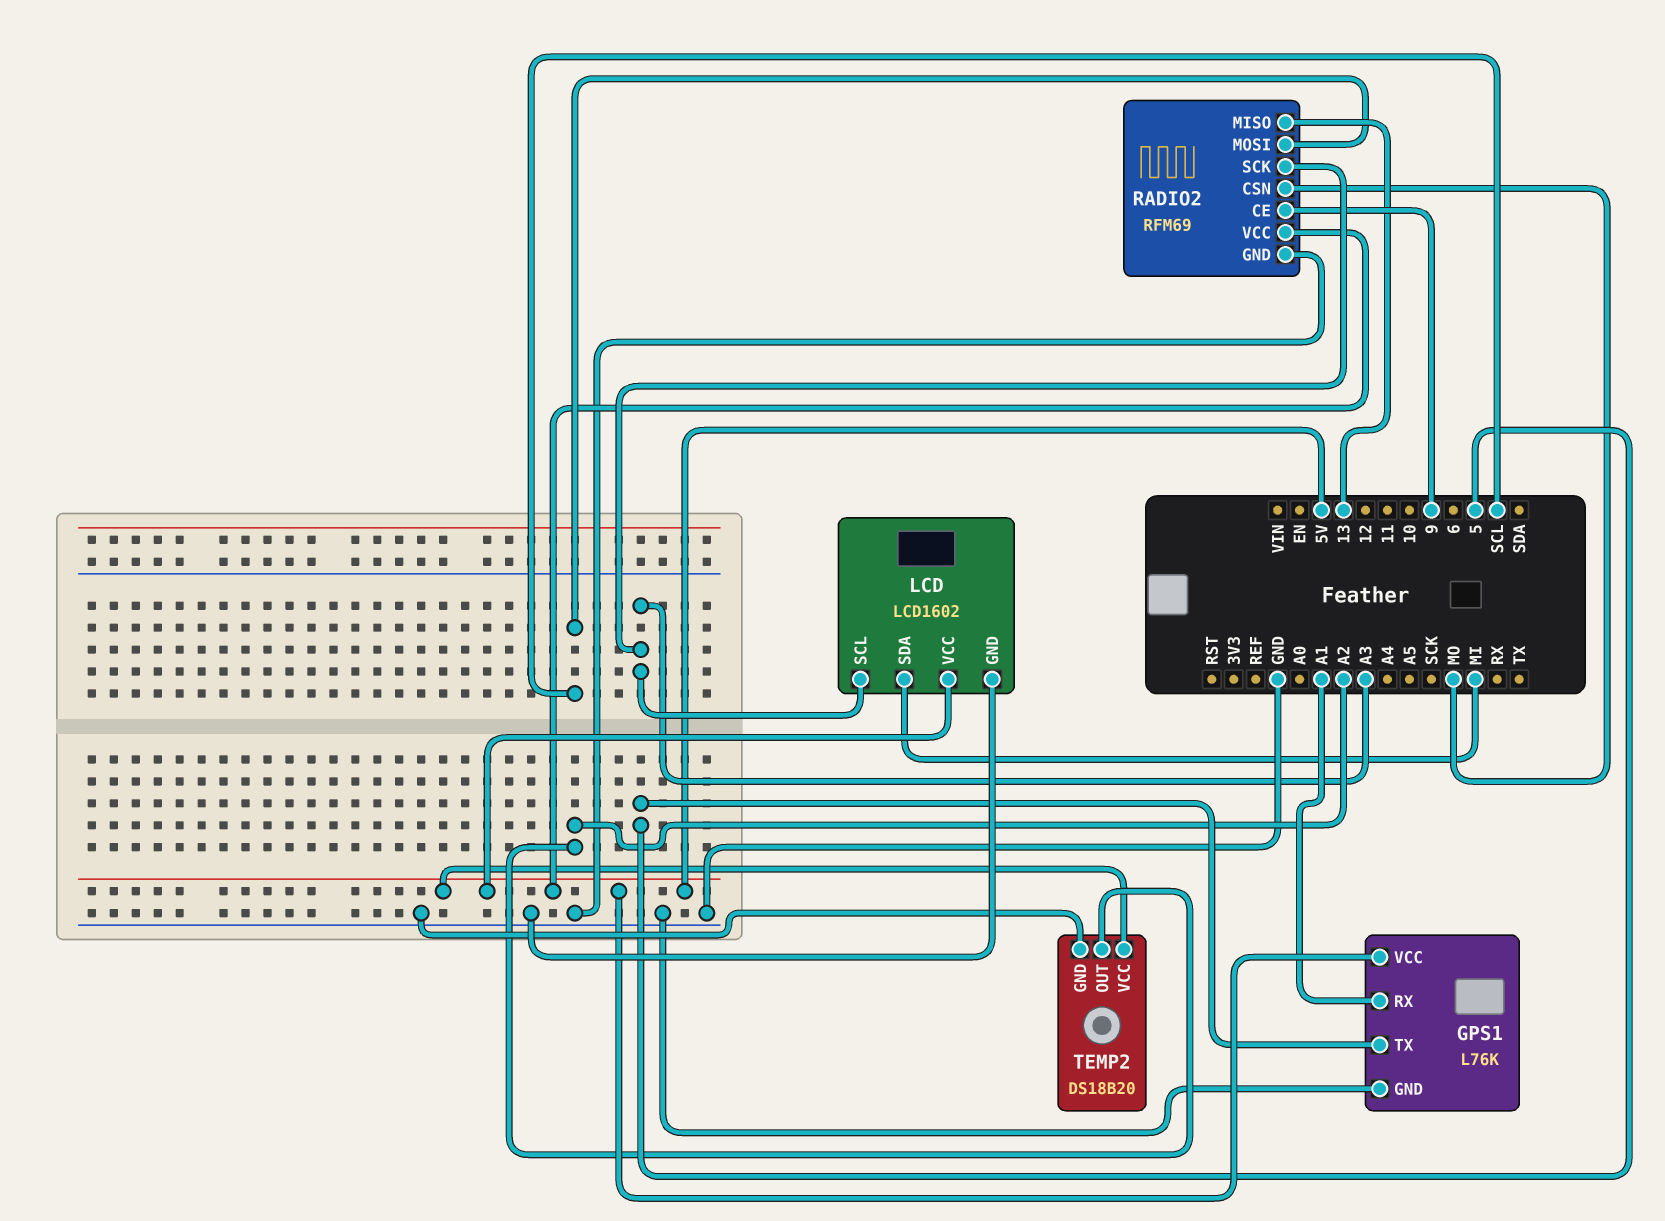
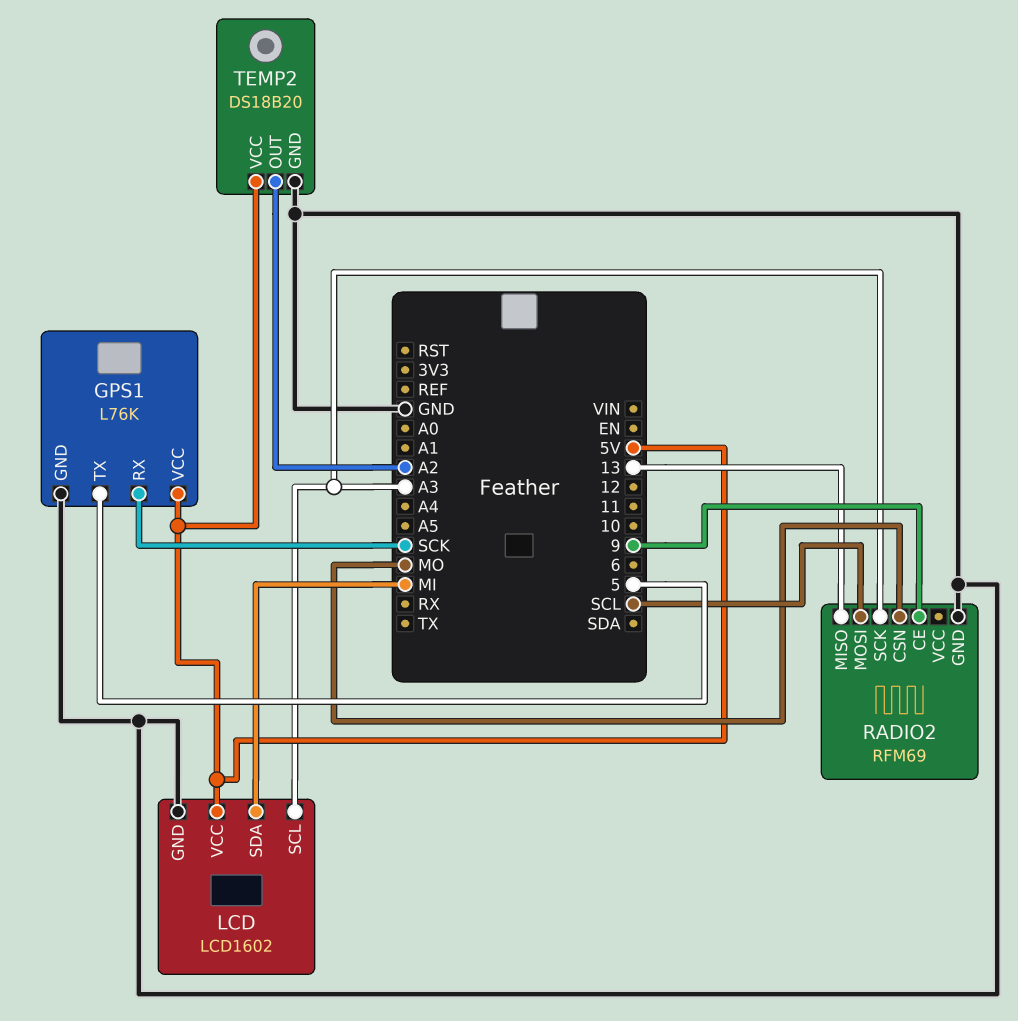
GPS1 pin RX: A1 -> SCK
RADIO2 pin VCC: 5V -> none

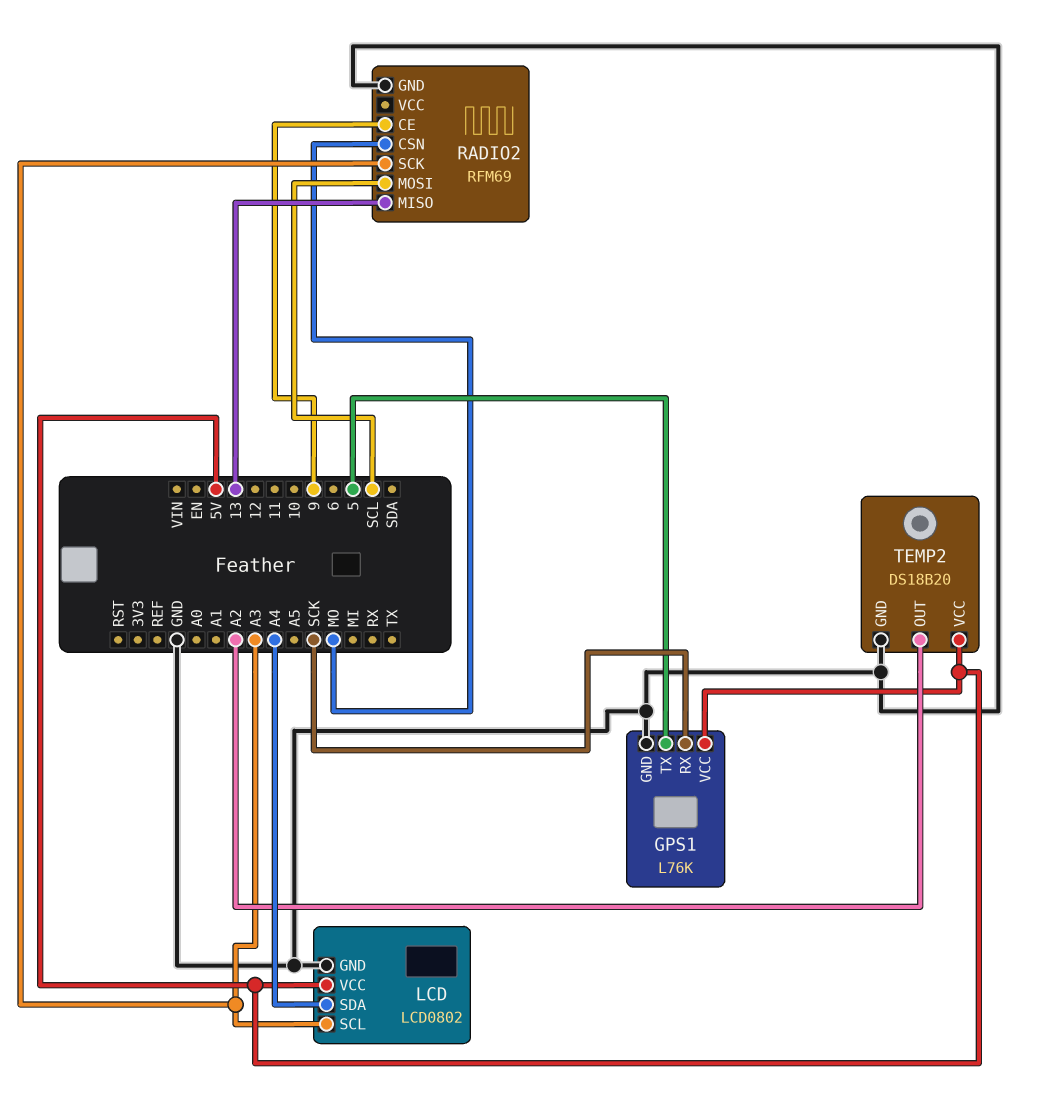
LCD: LCD1602 -> LCD0802
LCD pin SDA: MI -> A4

